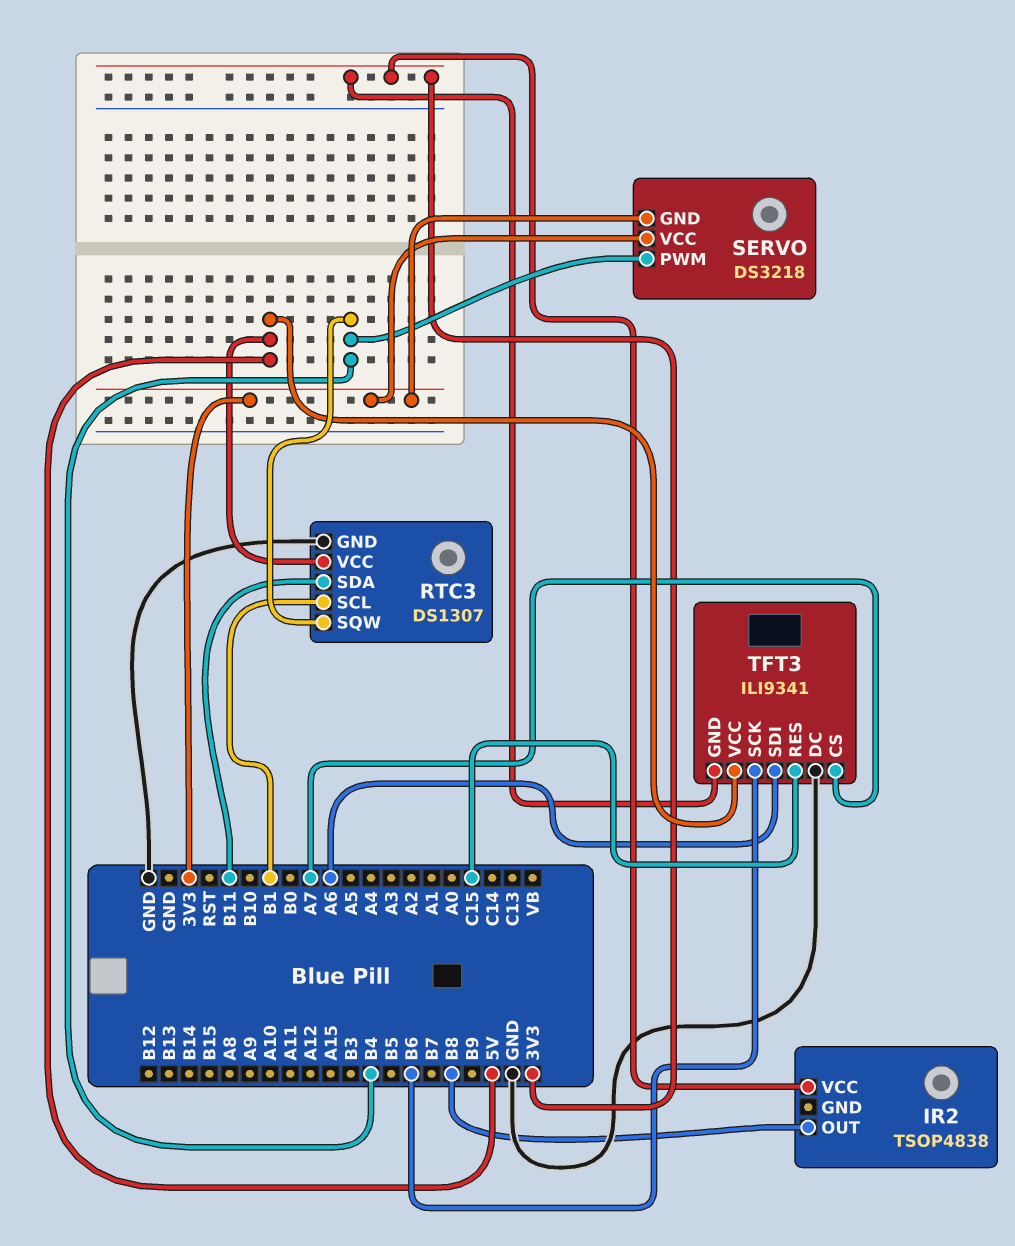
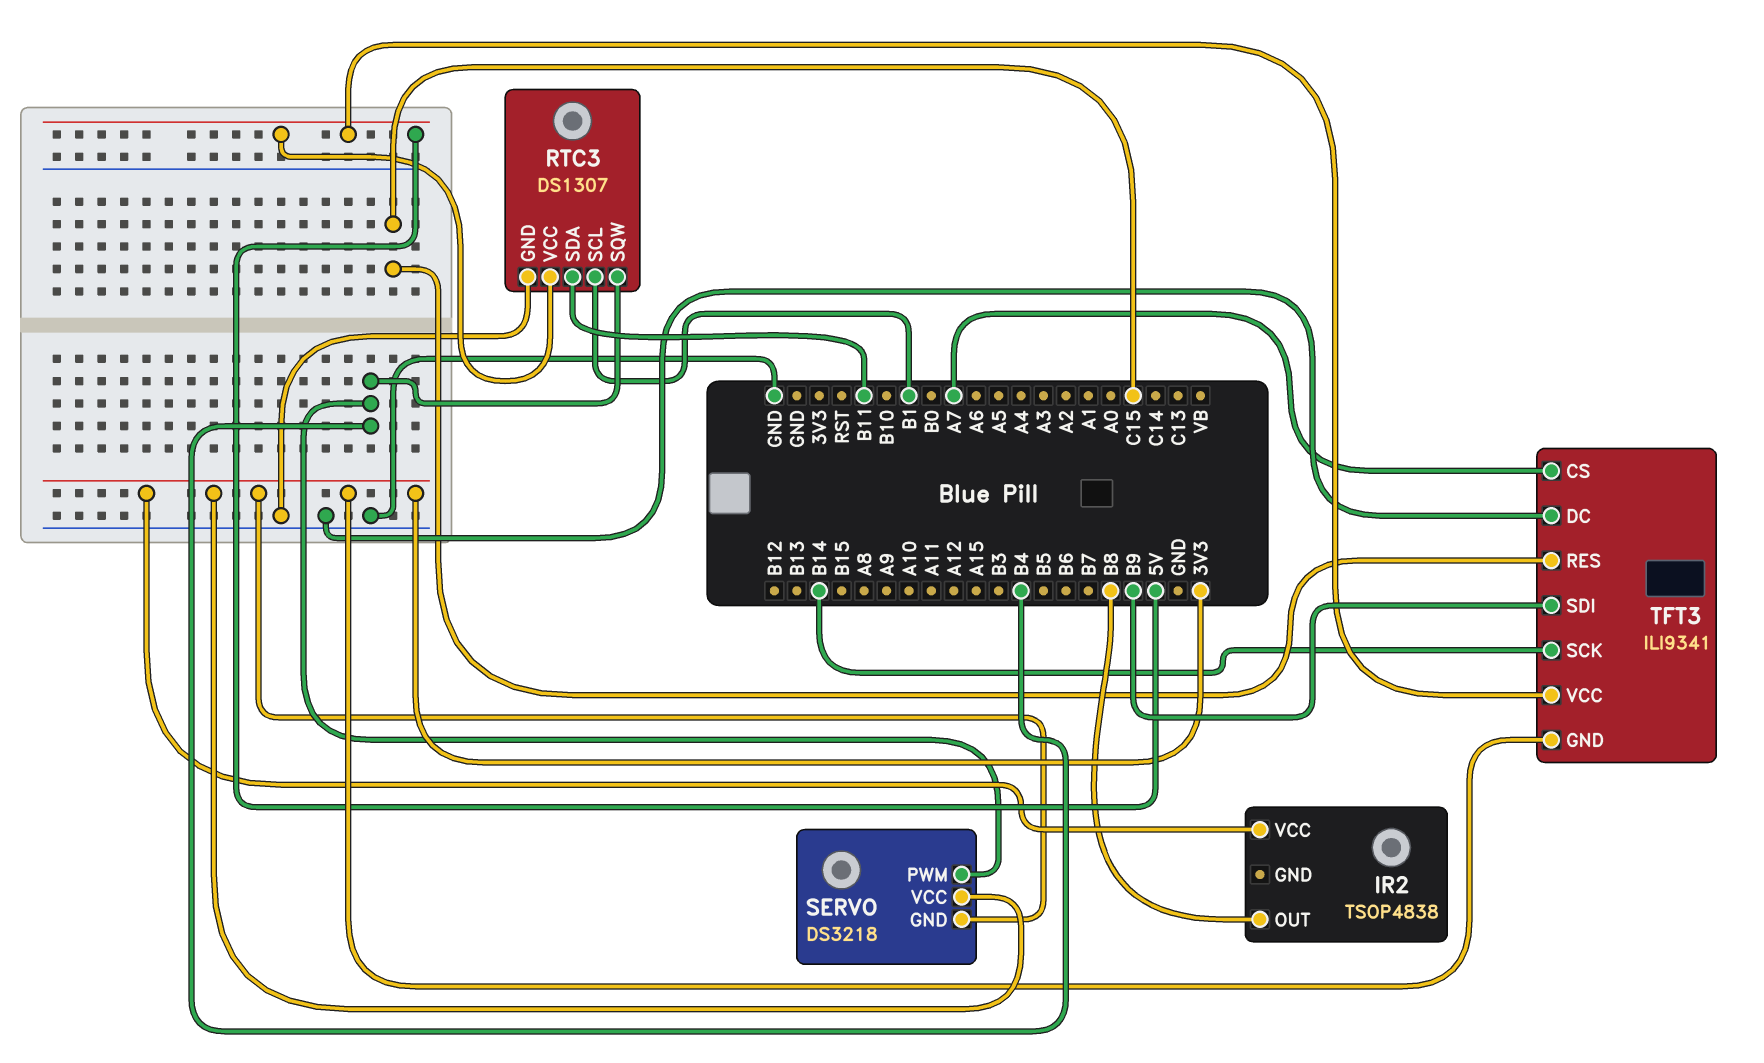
TFT3 pin SCK: B6 -> B14
TFT3 pin SDI: A6 -> B9

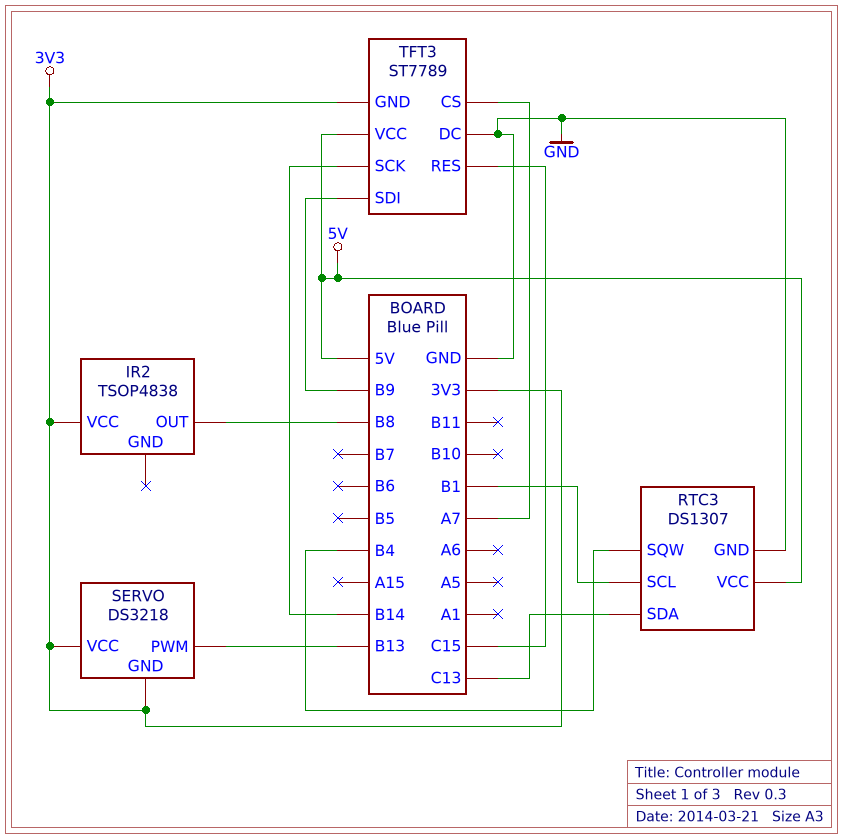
RTC3 pin SDA: B11 -> C13
SERVO pin PWM: B4 -> B13
TFT3: ILI9341 -> ST7789

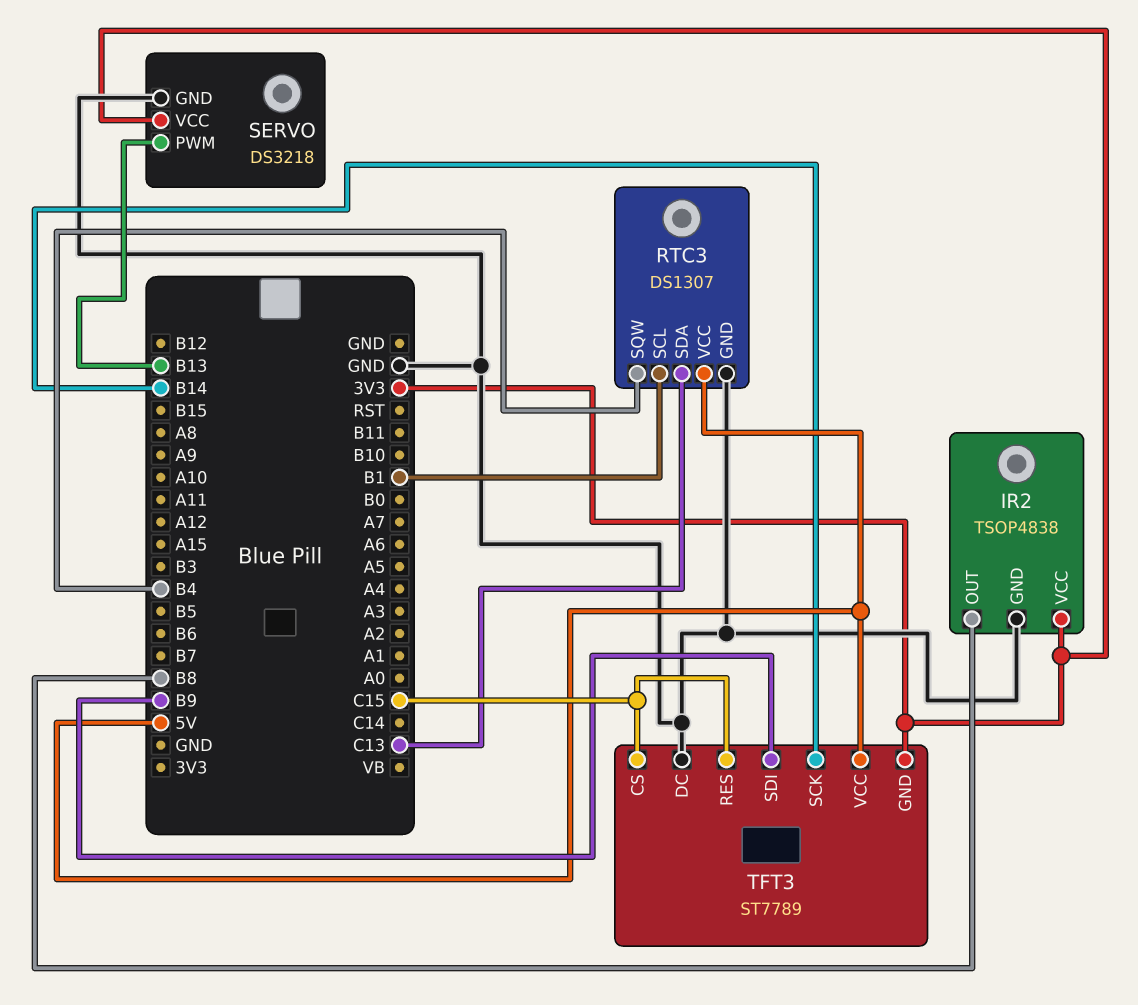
IR2 pin GND: none -> GND
SERVO pin GND: 3V3 -> GND
TFT3 pin CS: A7 -> C15

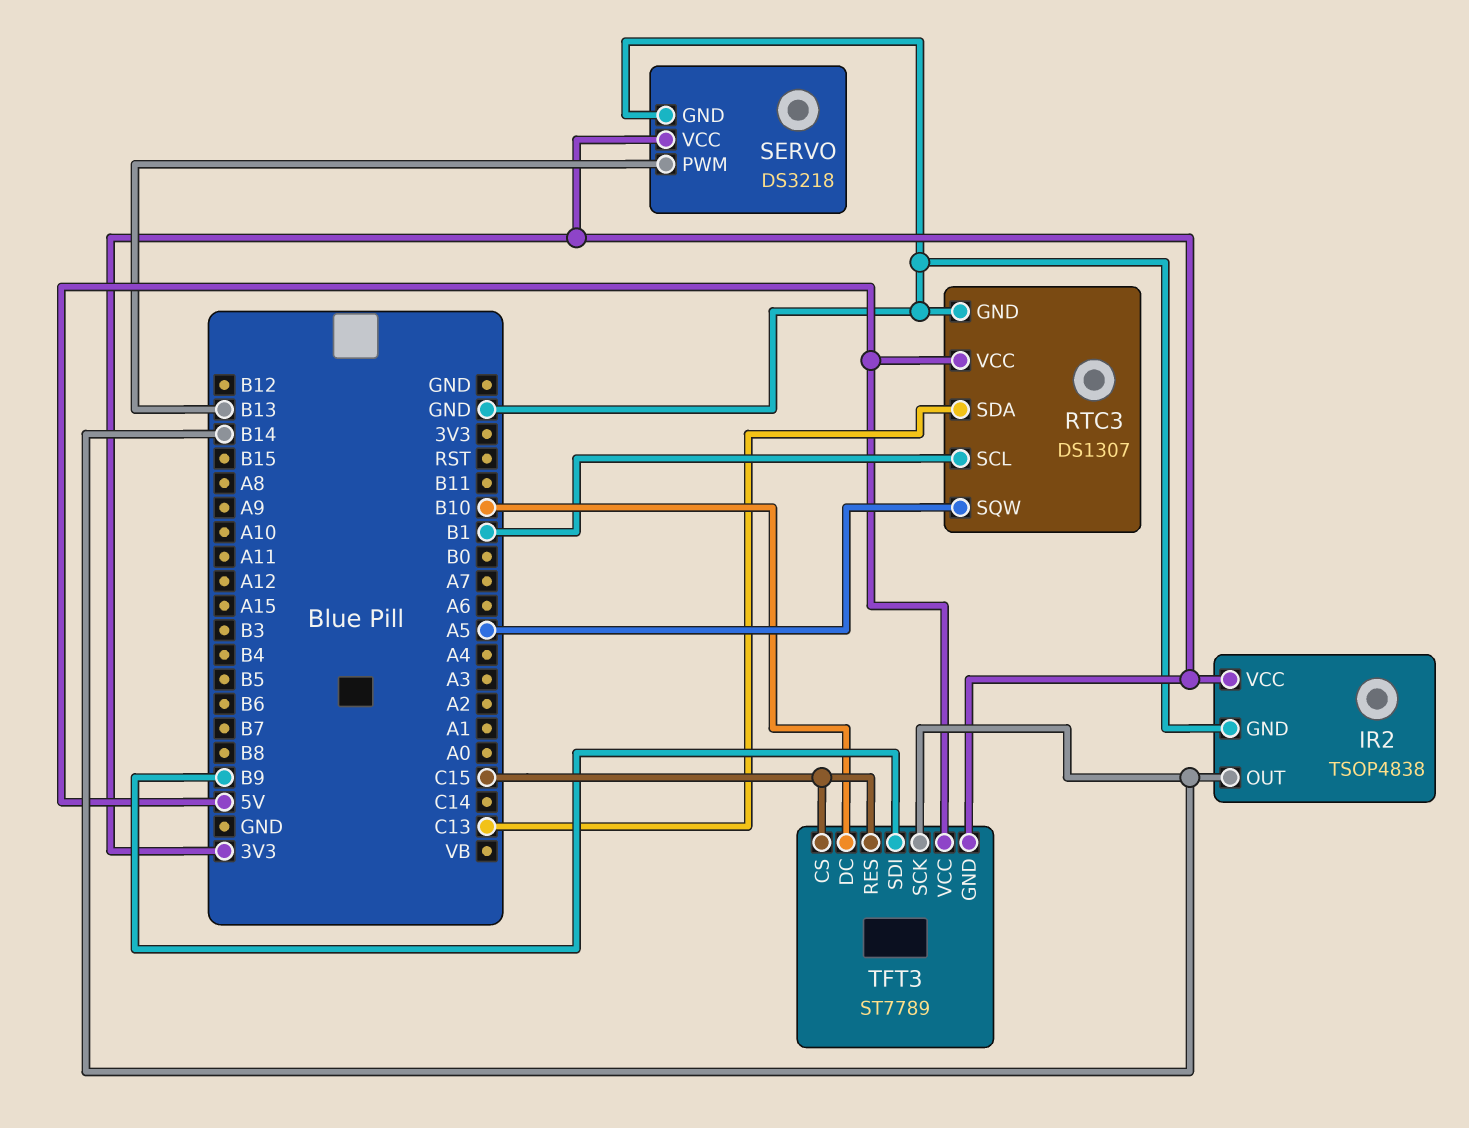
IR2 pin OUT: B8 -> B14
RTC3 pin SQW: B4 -> A5
TFT3 pin DC: GND -> B10

